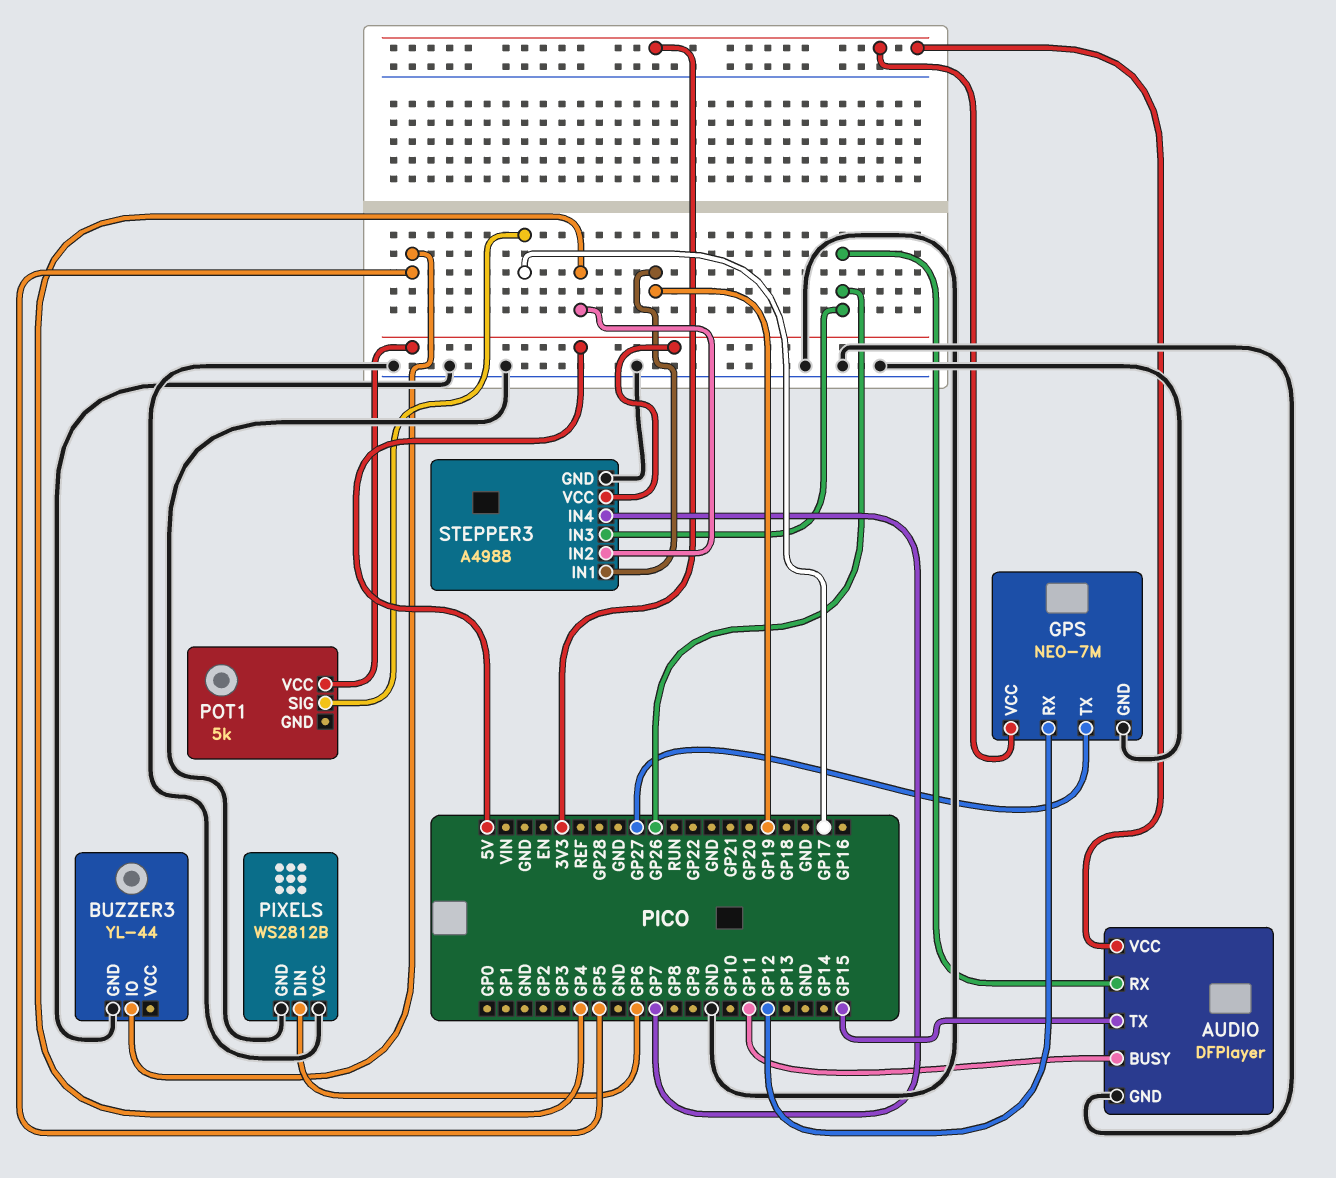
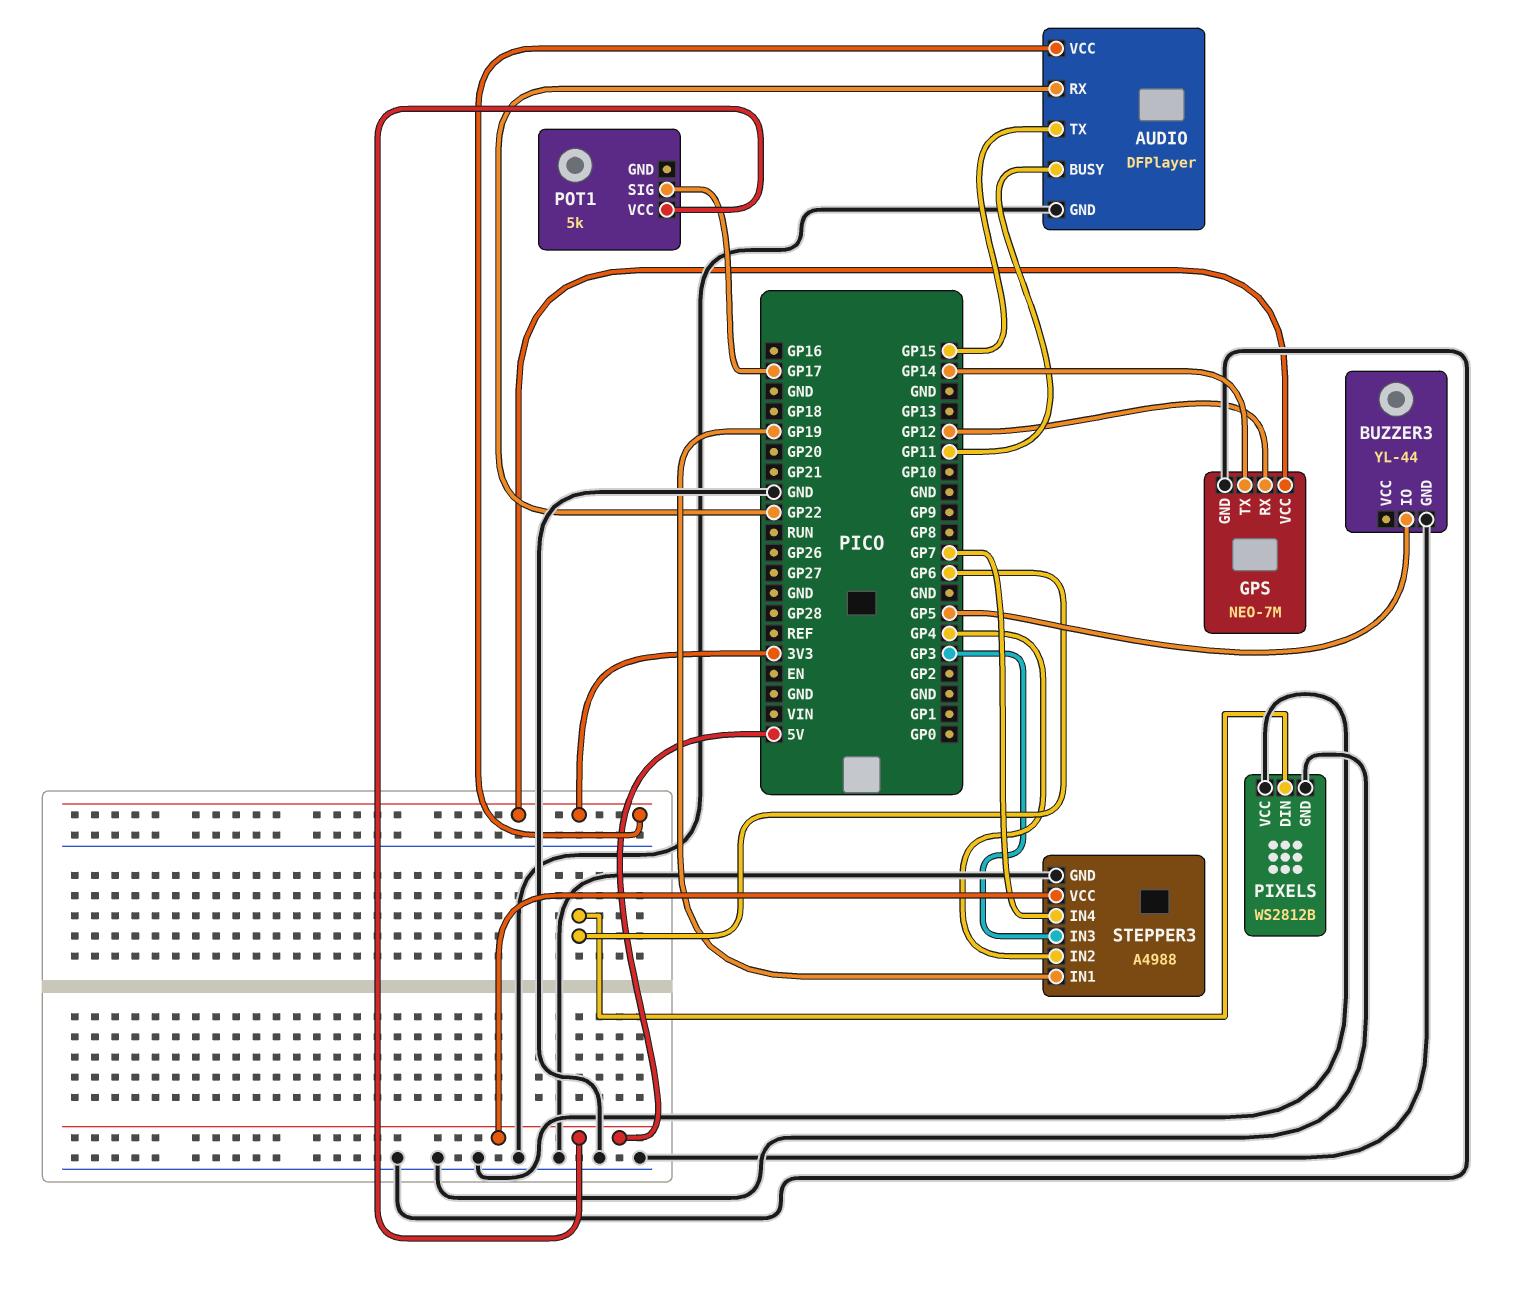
AUDIO pin RX: GP26 -> GP22
GPS pin TX: GP27 -> GP14
STEPPER3 pin IN3: GP26 -> GP3

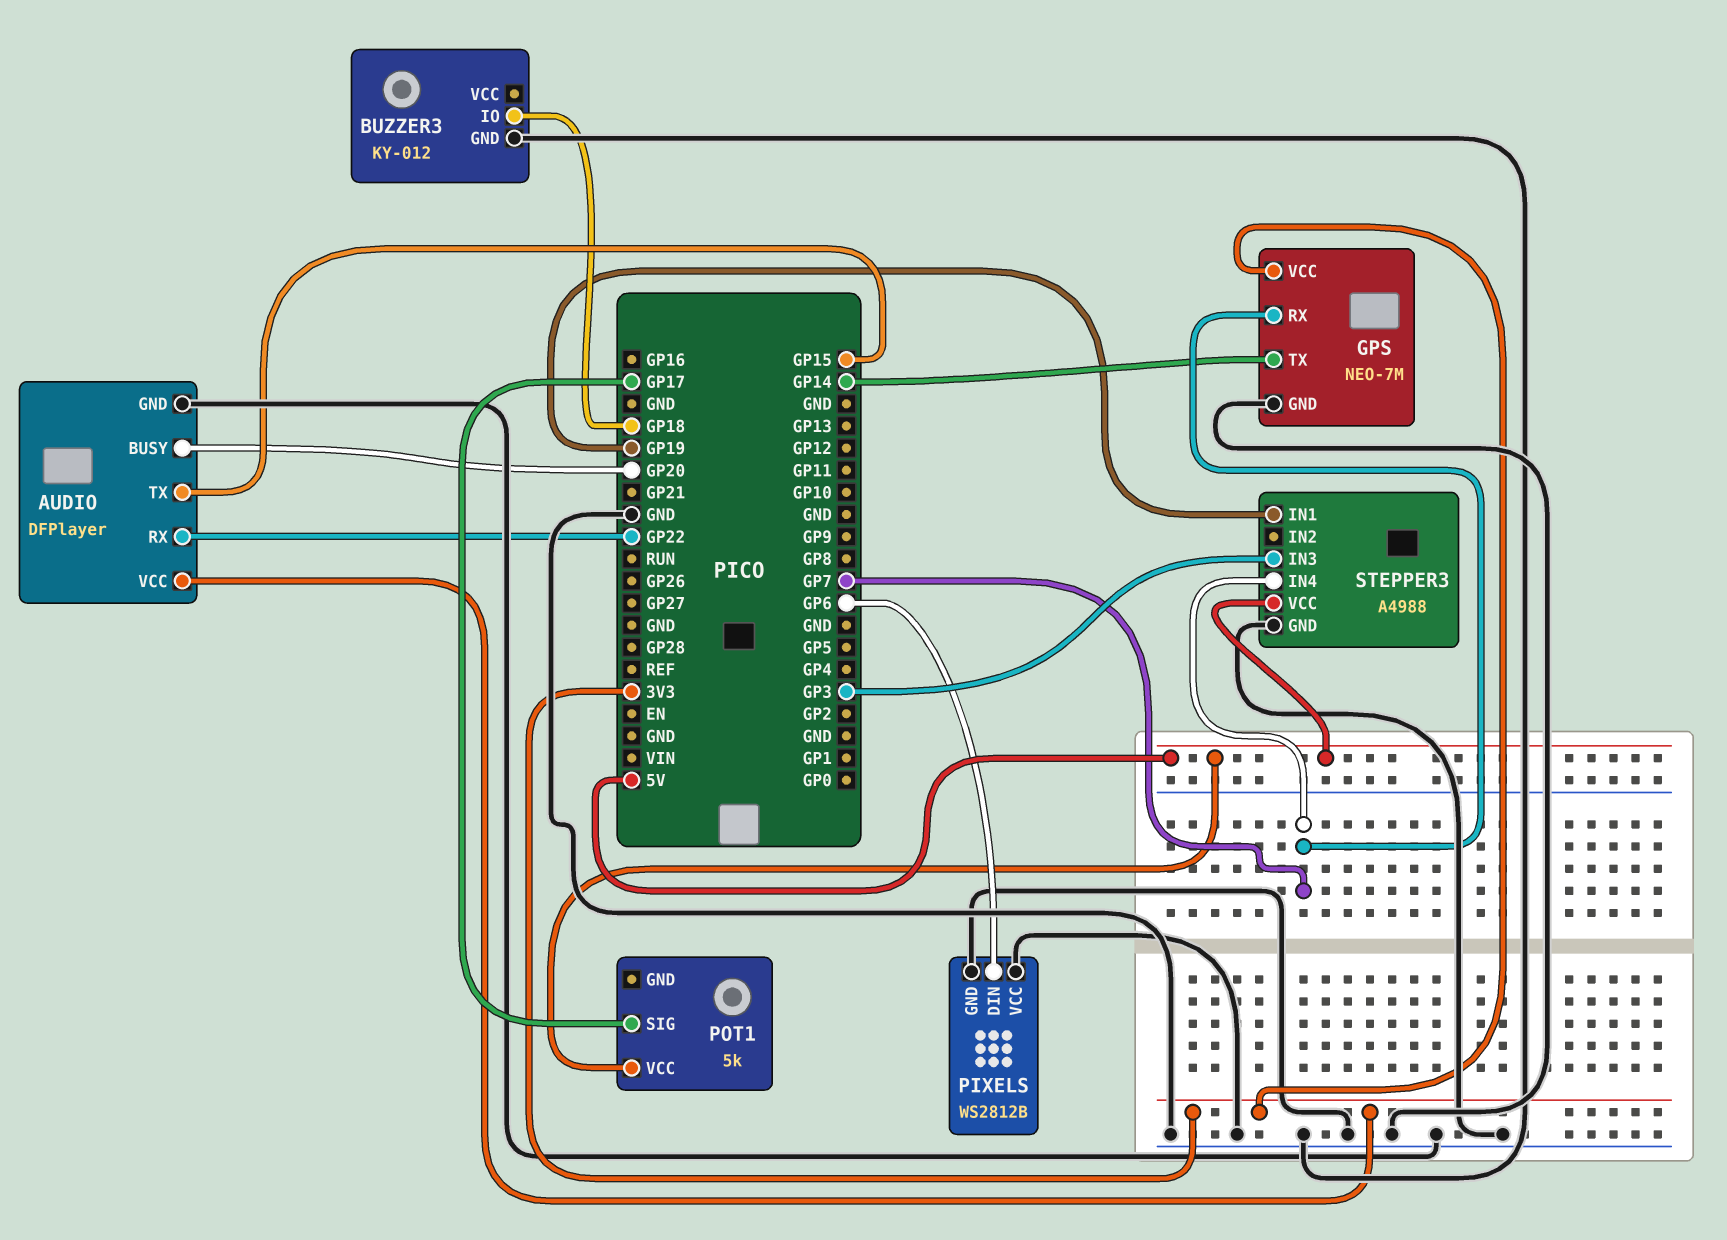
AUDIO pin BUSY: GP11 -> GP20
BUZZER3: YL-44 -> KY-012
BUZZER3 pin IO: GP5 -> GP18
GPS pin RX: GP12 -> GP7
STEPPER3 pin IN2: GP4 -> none

